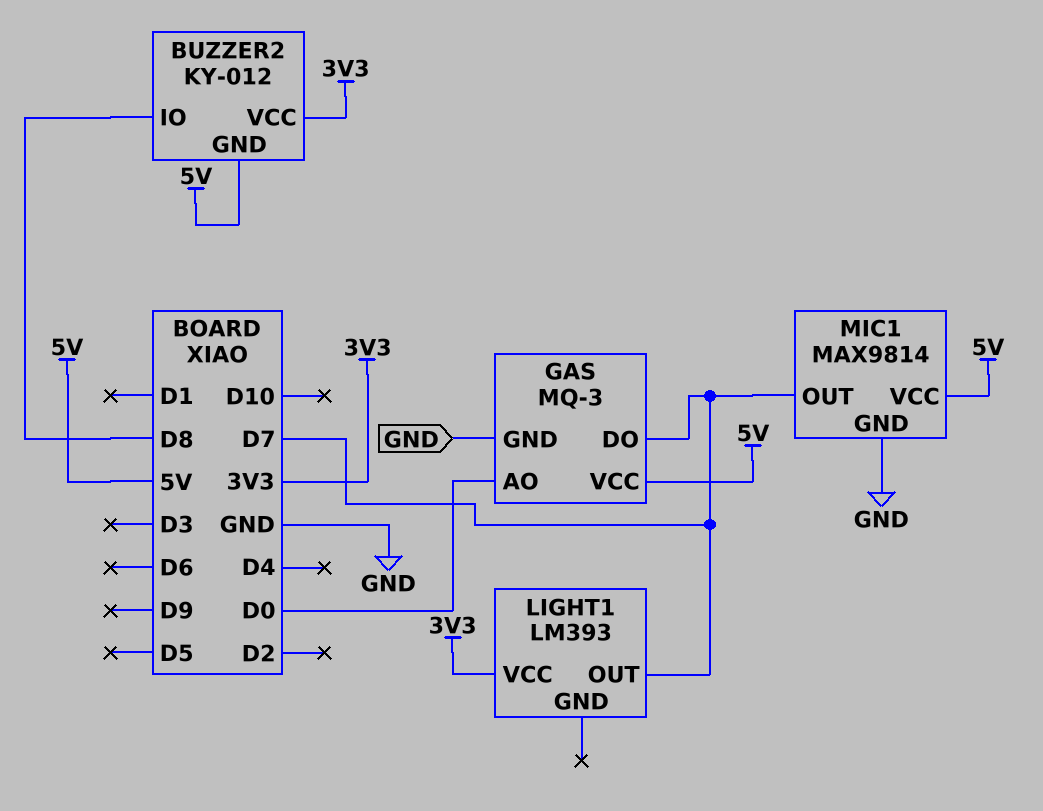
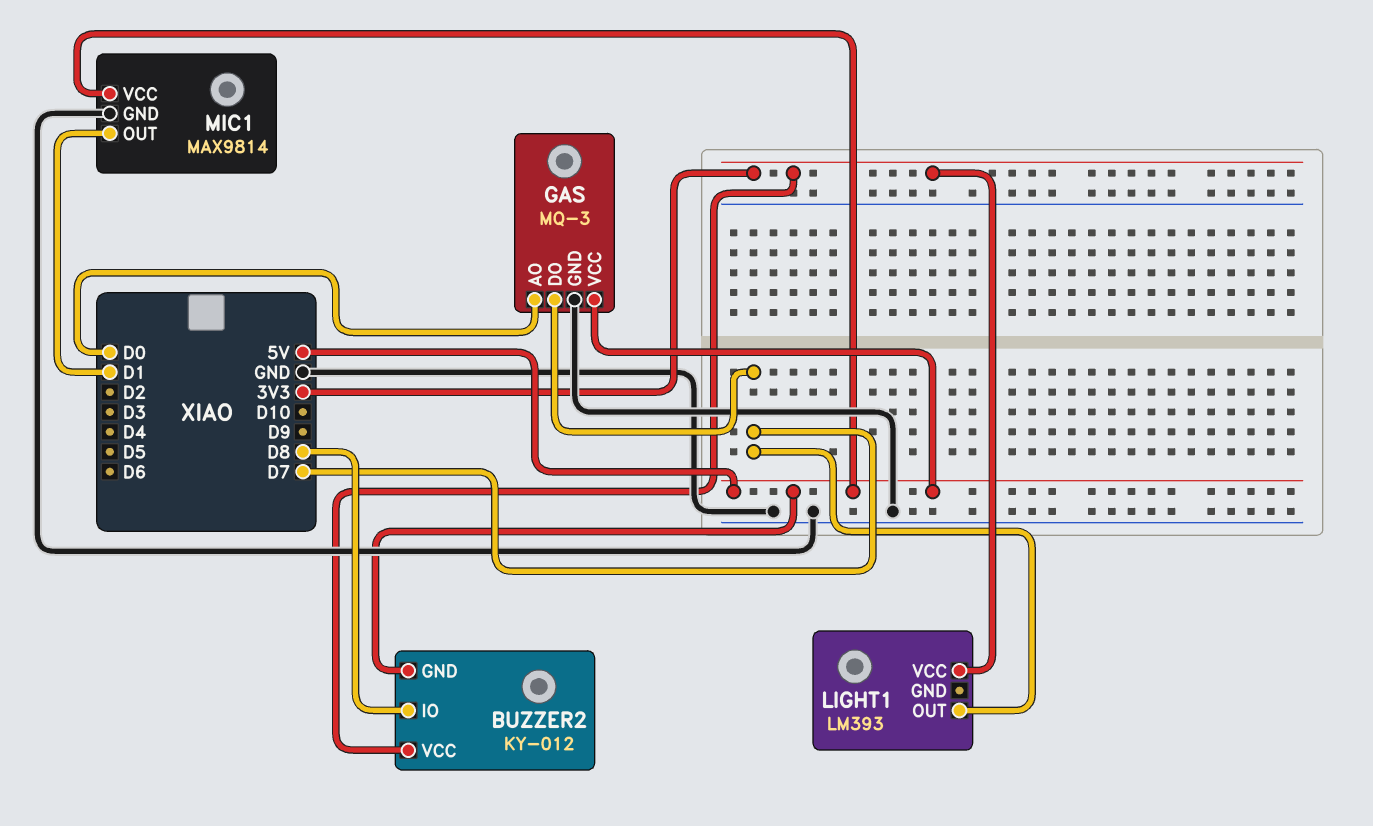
MIC1 pin OUT: D7 -> D1

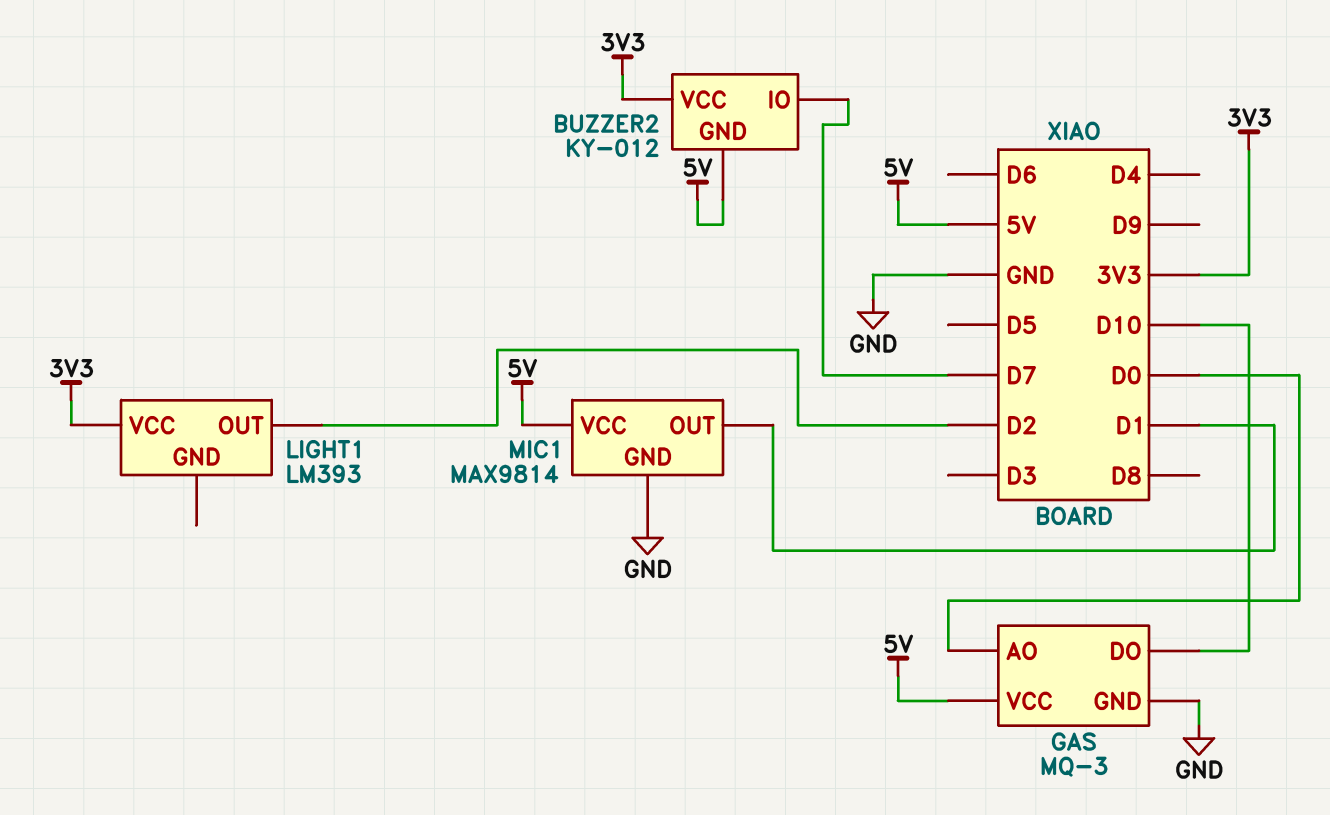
BUZZER2 pin IO: D8 -> D7
GAS pin DO: D7 -> D10
LIGHT1 pin OUT: D7 -> D2

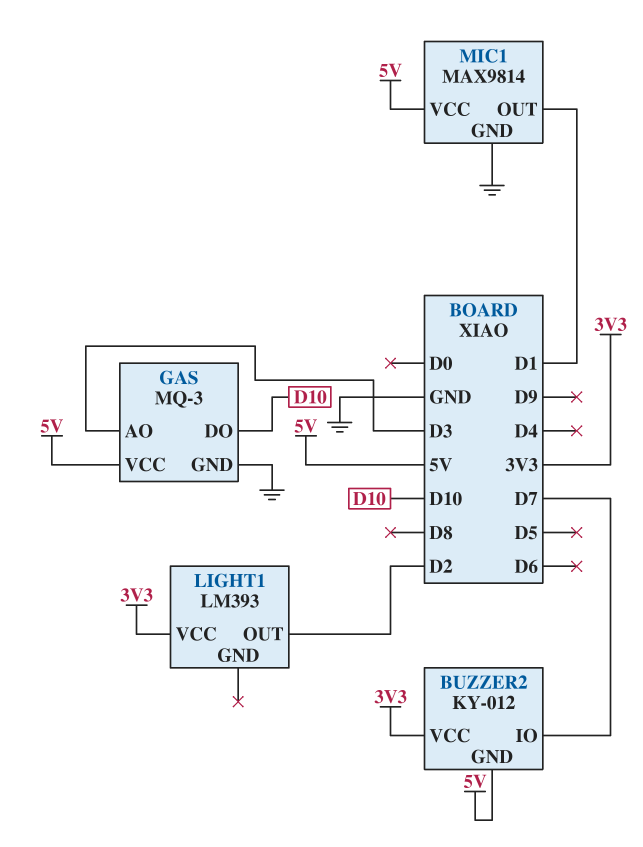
GAS pin AO: D0 -> D3

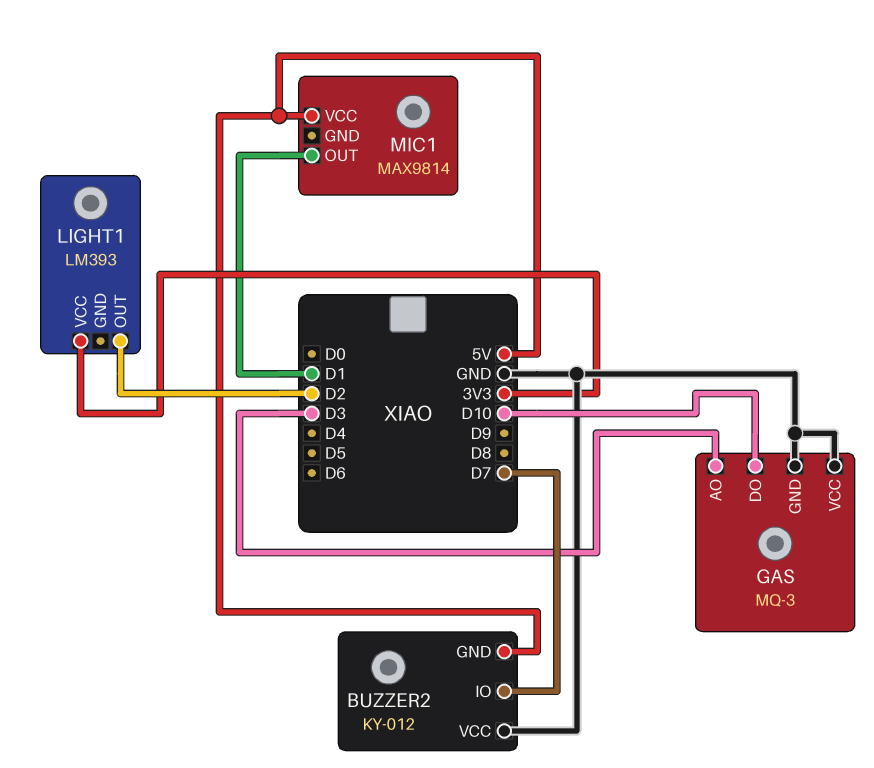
BUZZER2 pin VCC: 3V3 -> GND
GAS pin VCC: 5V -> GND
MIC1 pin GND: GND -> none

